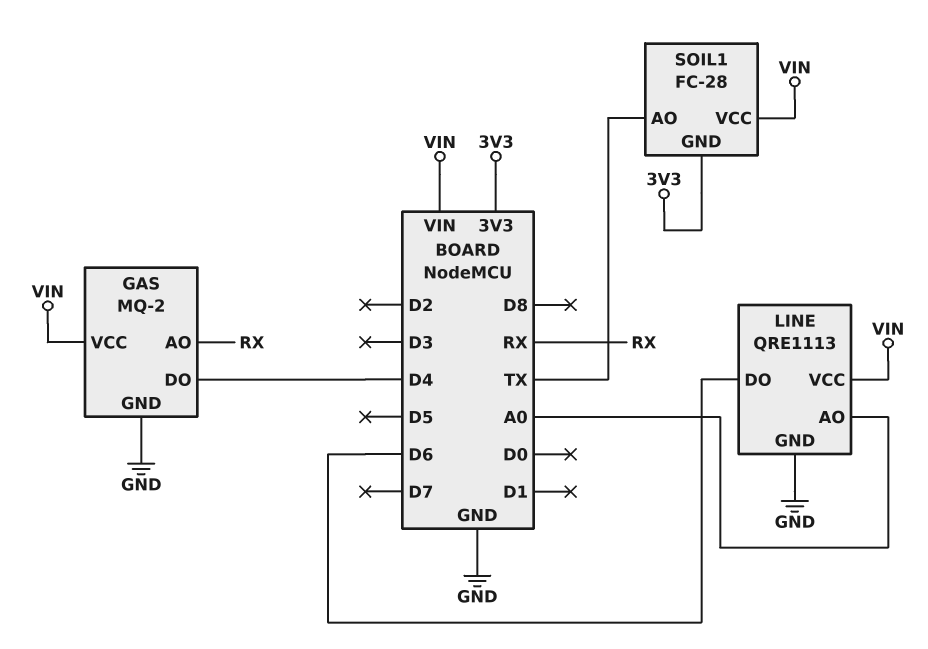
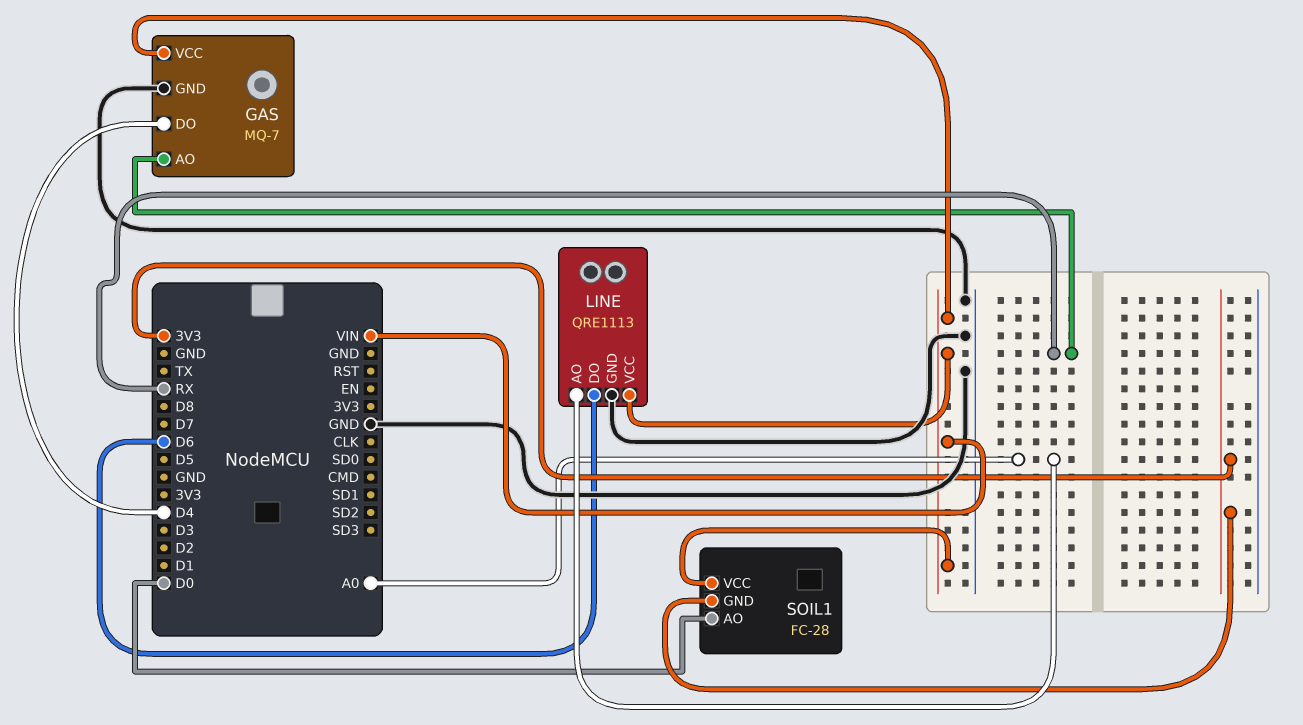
GAS: MQ-2 -> MQ-7
SOIL1 pin AO: TX -> D0

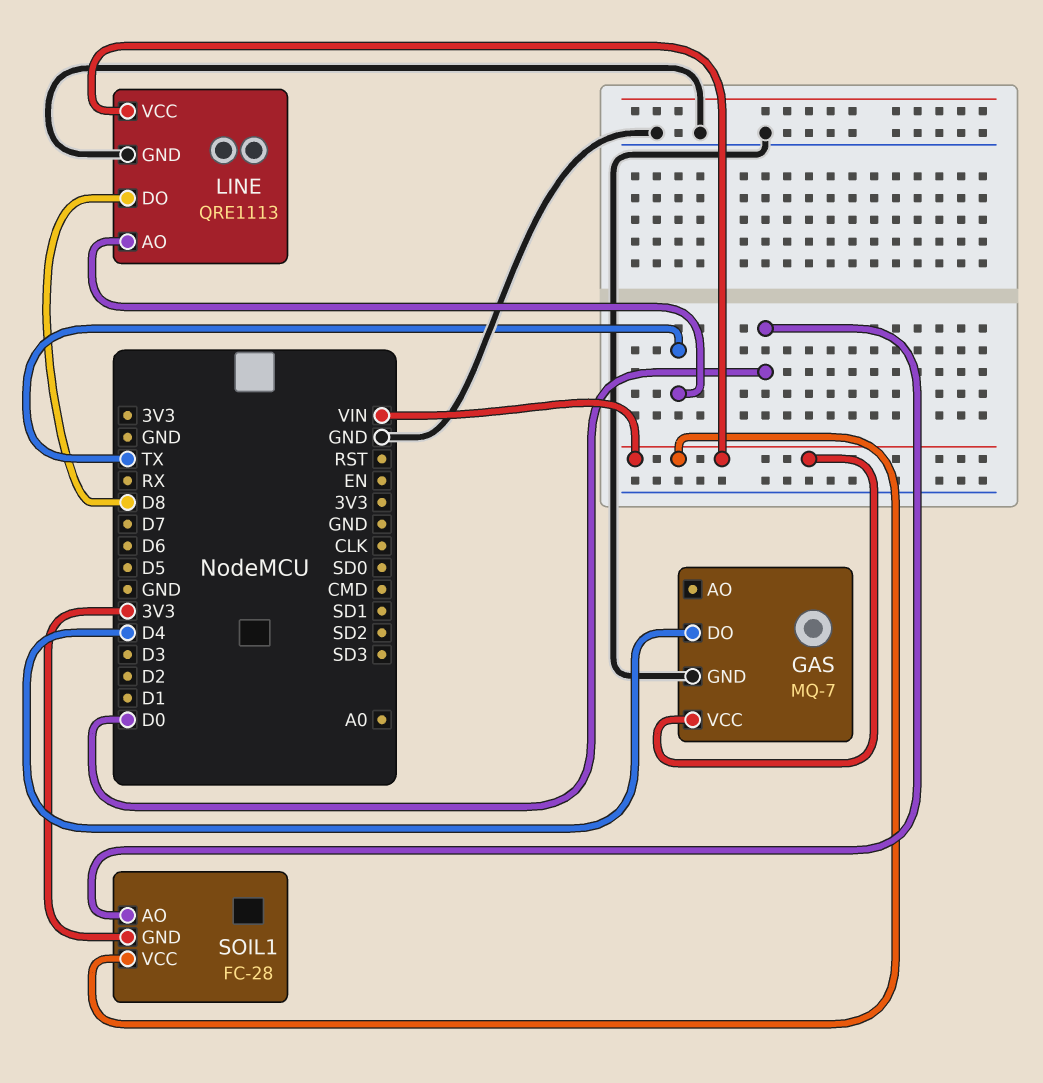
GAS pin AO: RX -> none
LINE pin AO: A0 -> TX
LINE pin DO: D6 -> D8

